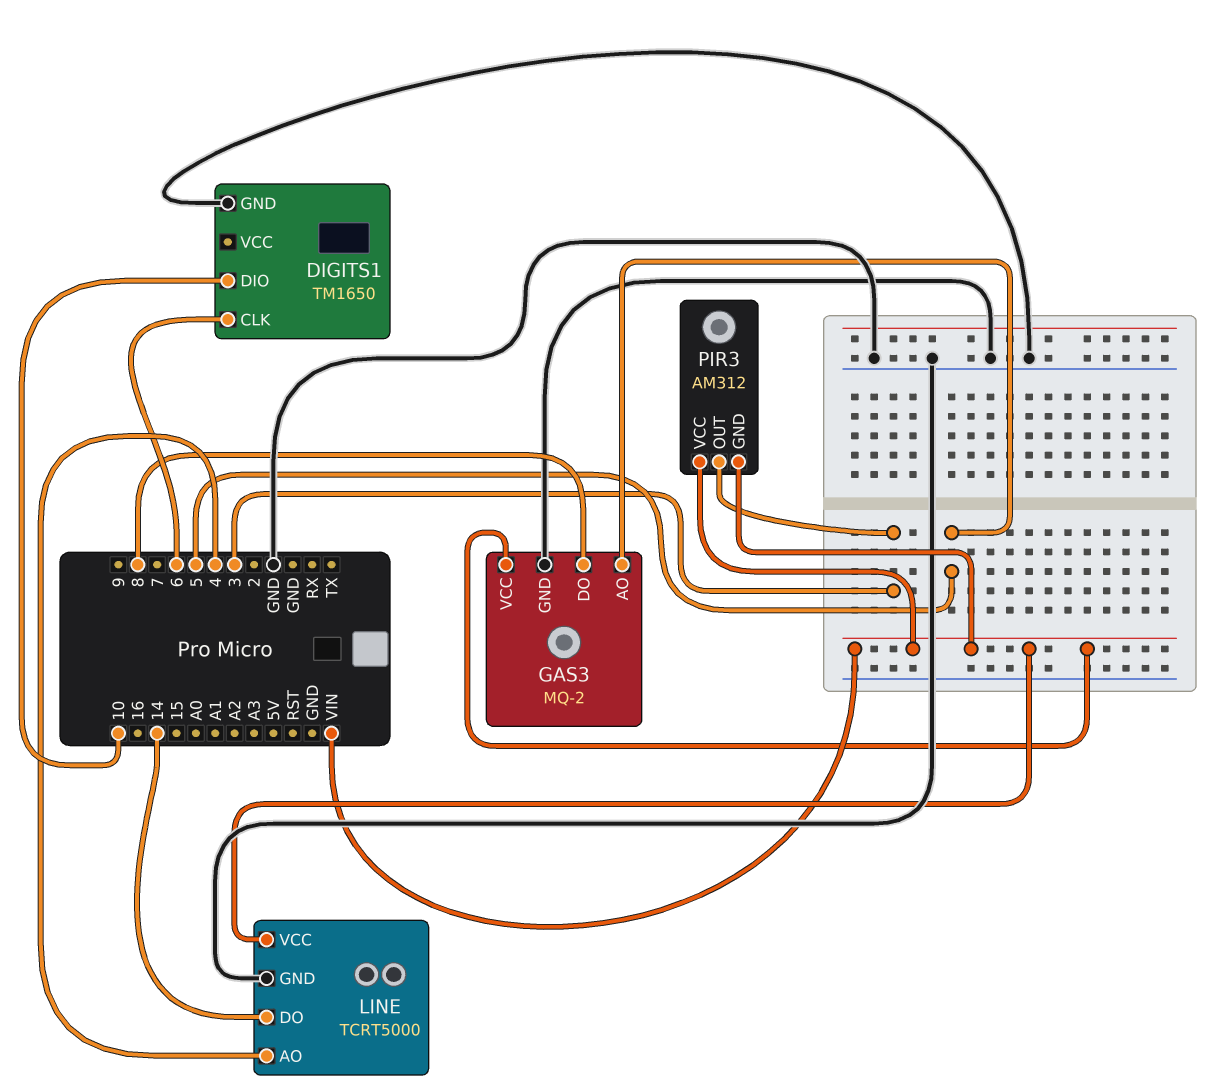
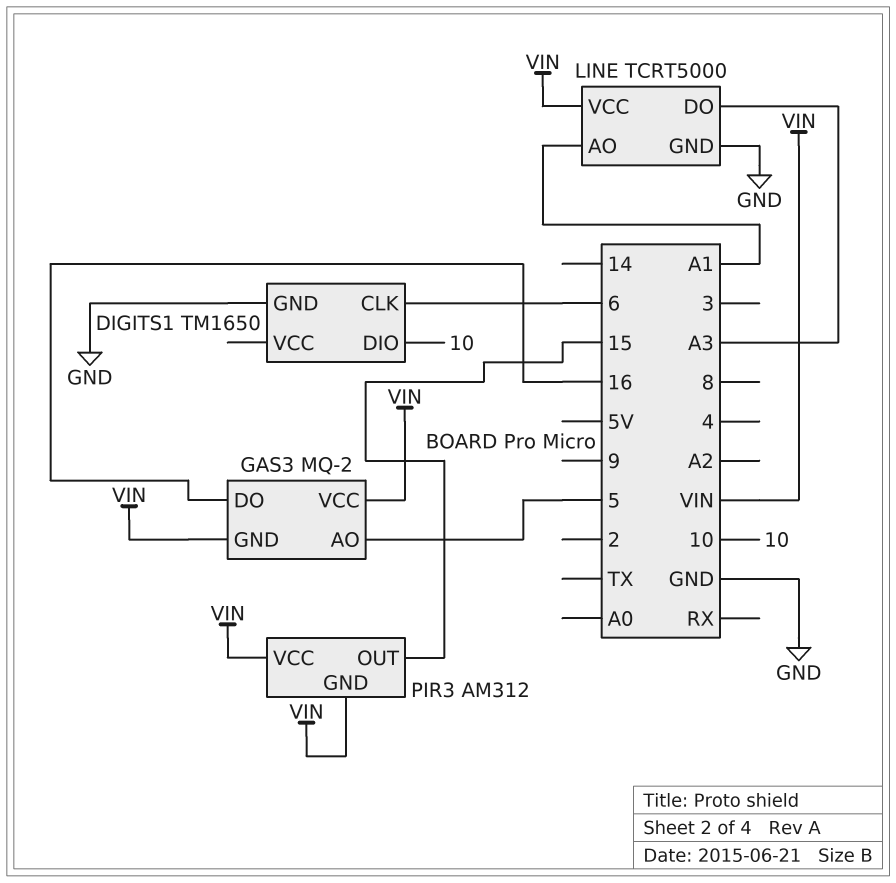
GAS3 pin DO: 8 -> 16
GAS3 pin GND: GND -> VIN
LINE pin AO: 4 -> A1
LINE pin DO: 14 -> A3
PIR3 pin OUT: 3 -> 15

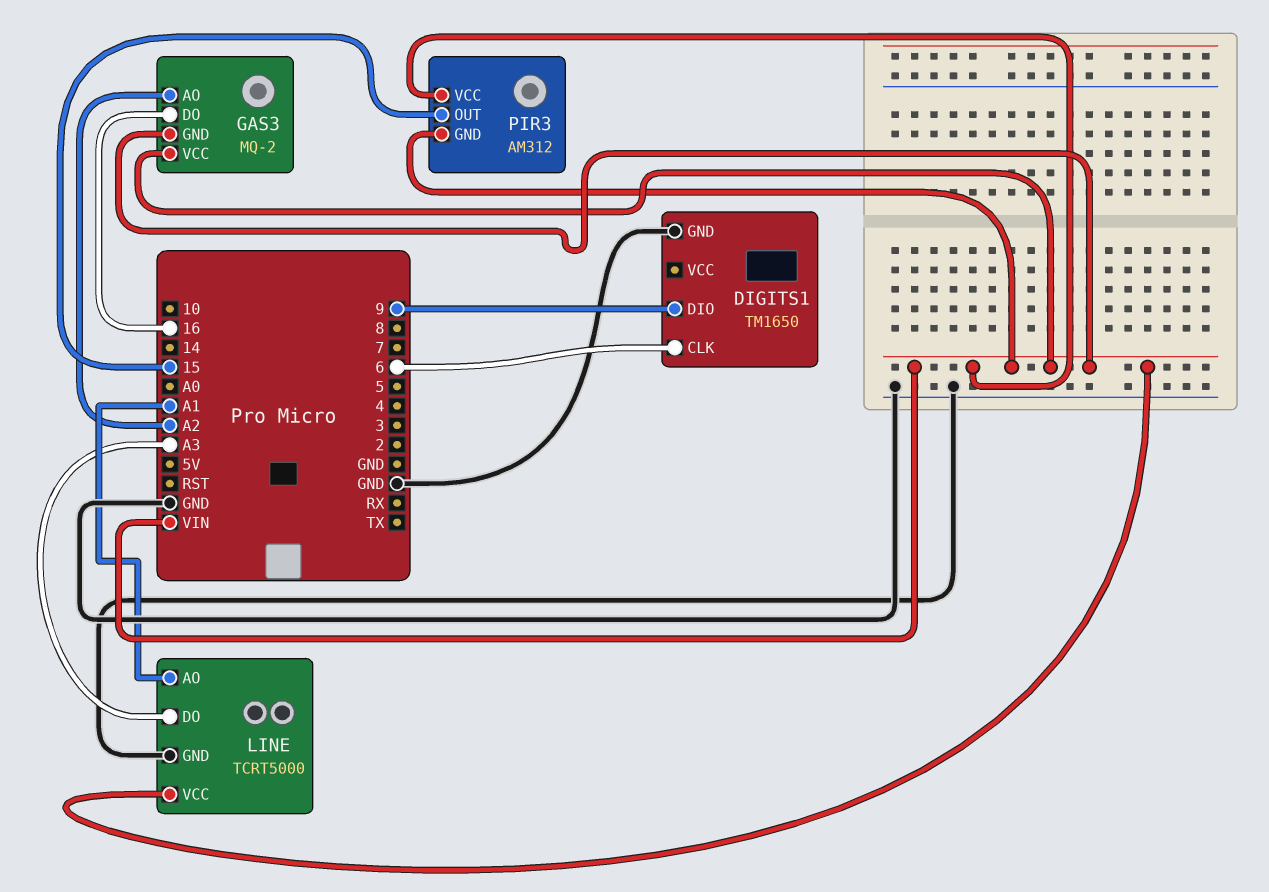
DIGITS1 pin DIO: 10 -> 9
GAS3 pin AO: 5 -> A2

